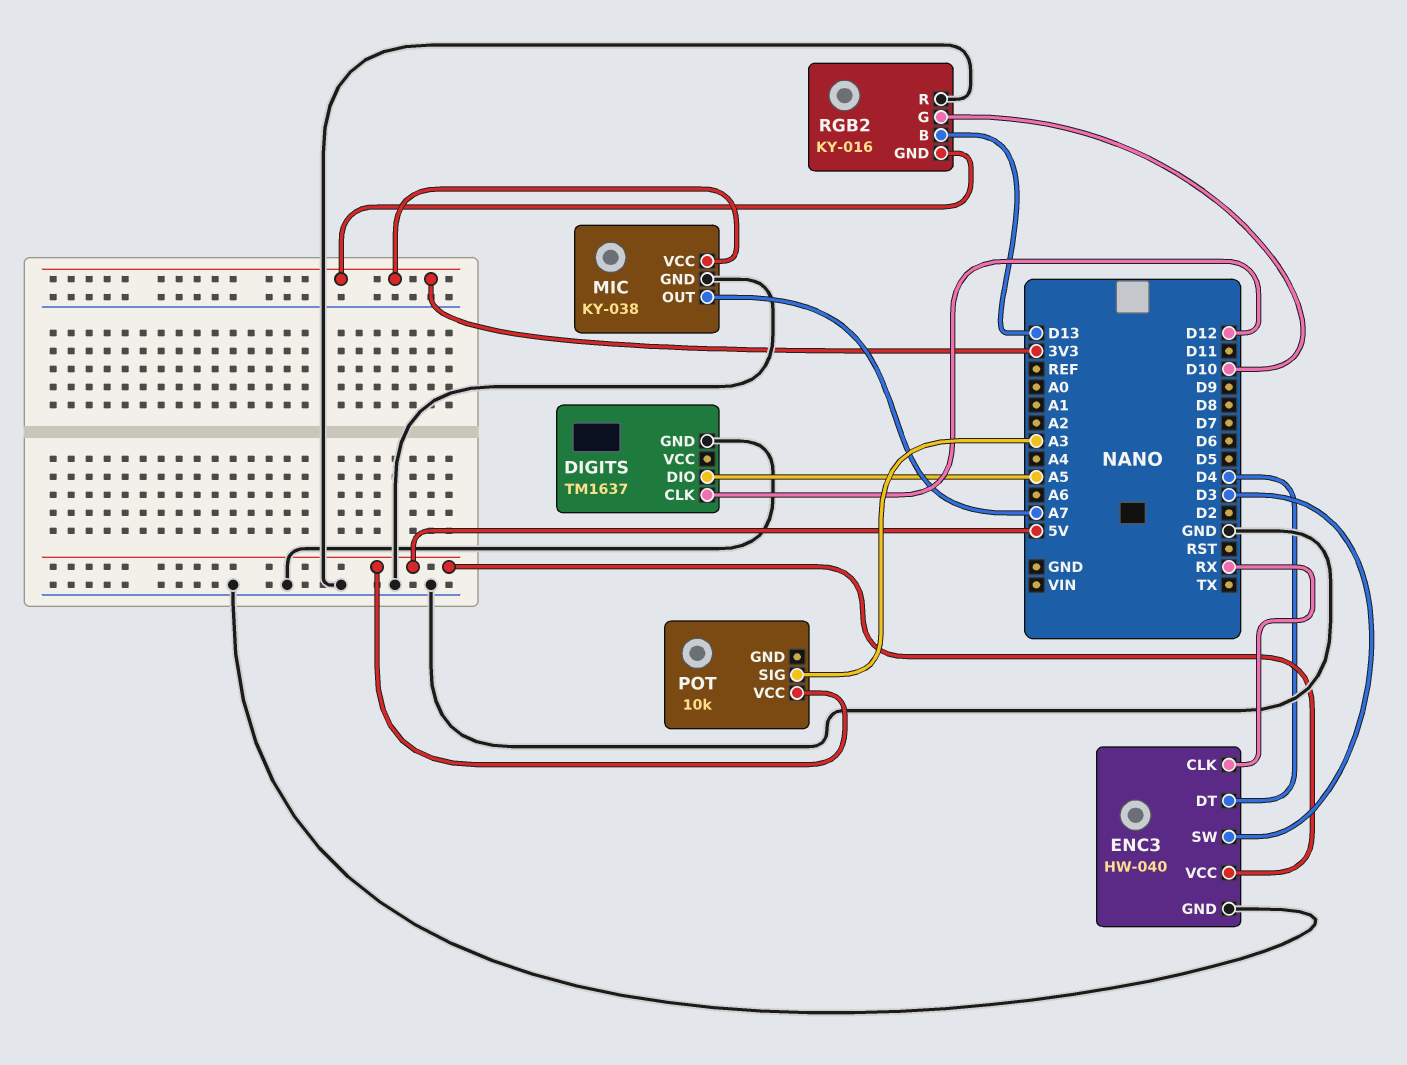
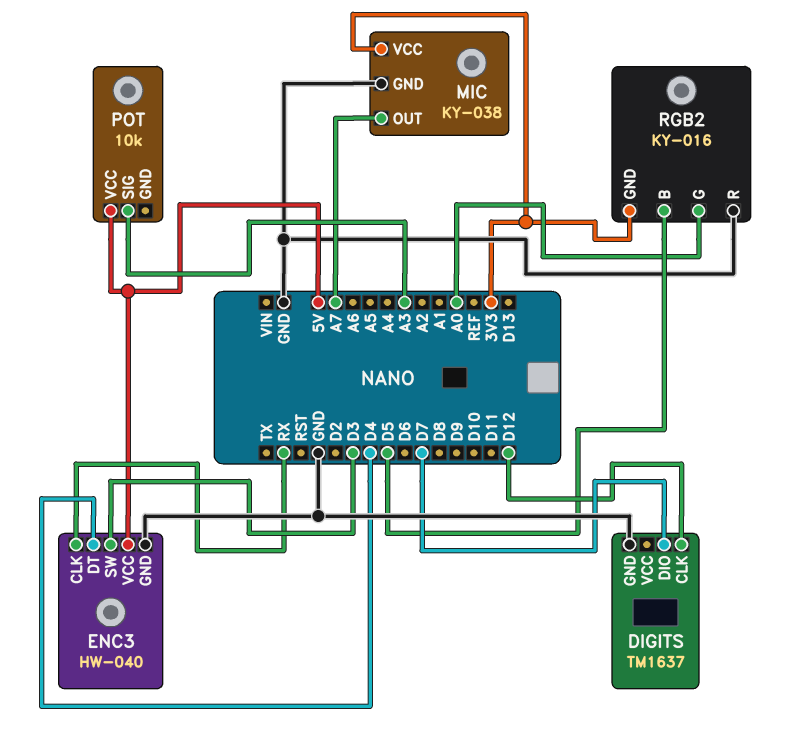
DIGITS pin DIO: A5 -> D7
RGB2 pin B: D13 -> D5
RGB2 pin G: D10 -> A0

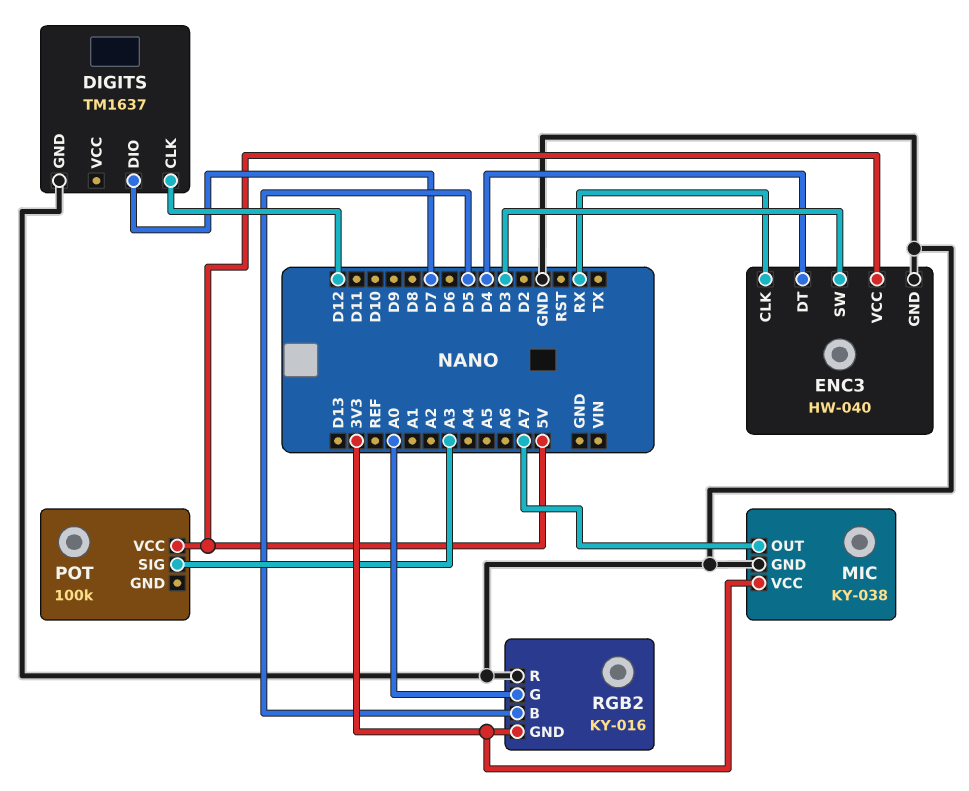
POT: 10k -> 100k

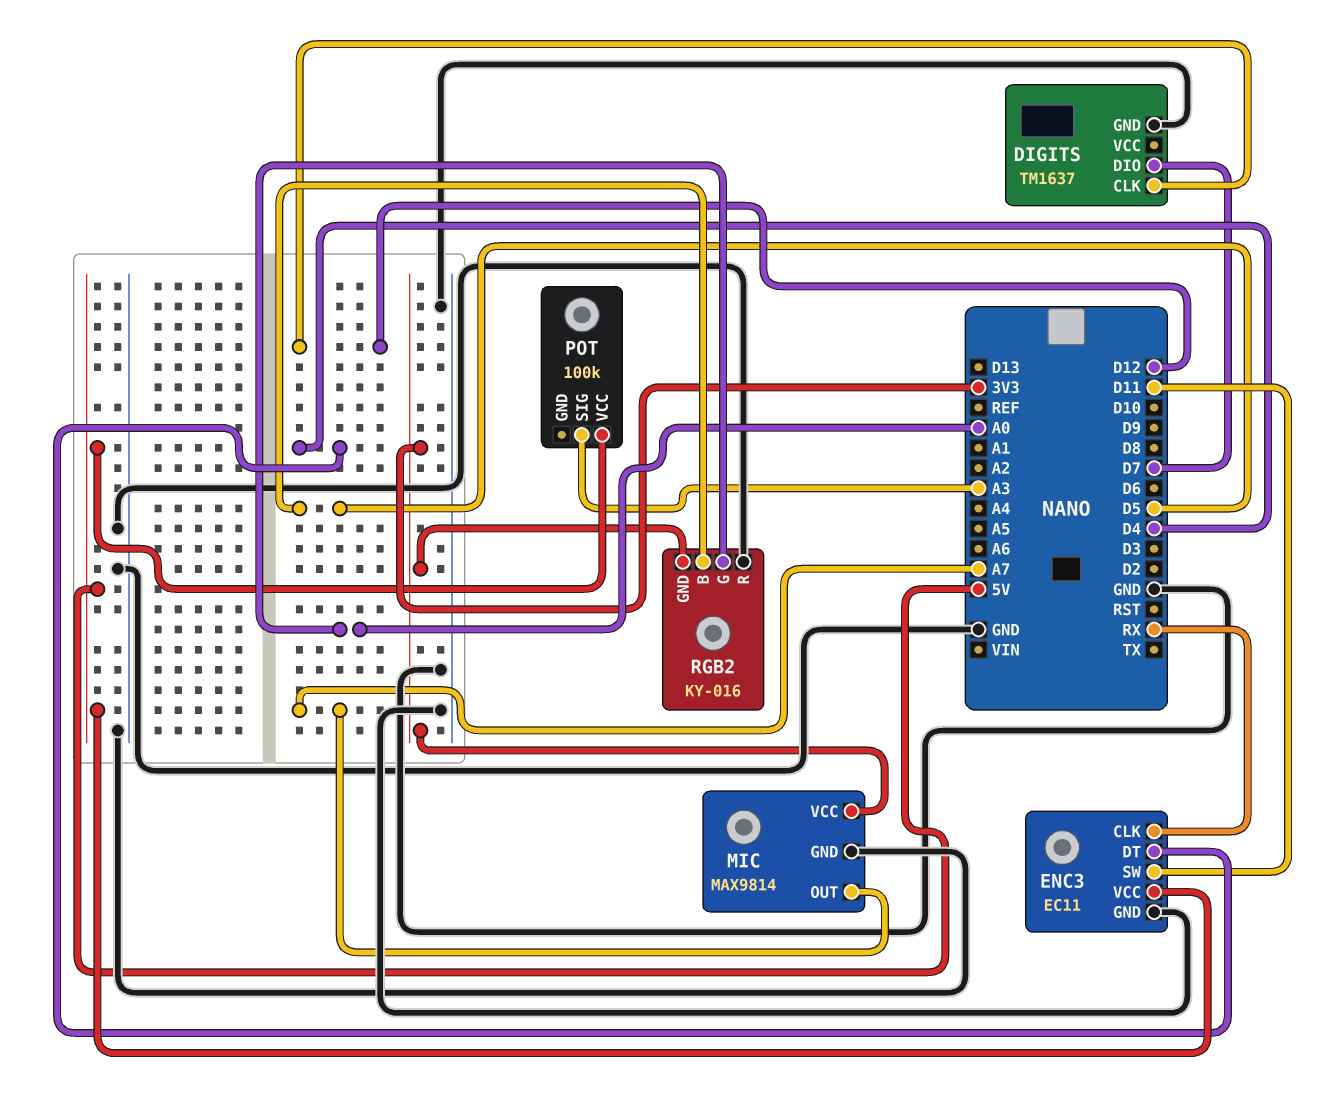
ENC3: HW-040 -> EC11
ENC3 pin SW: D3 -> D11
MIC: KY-038 -> MAX9814

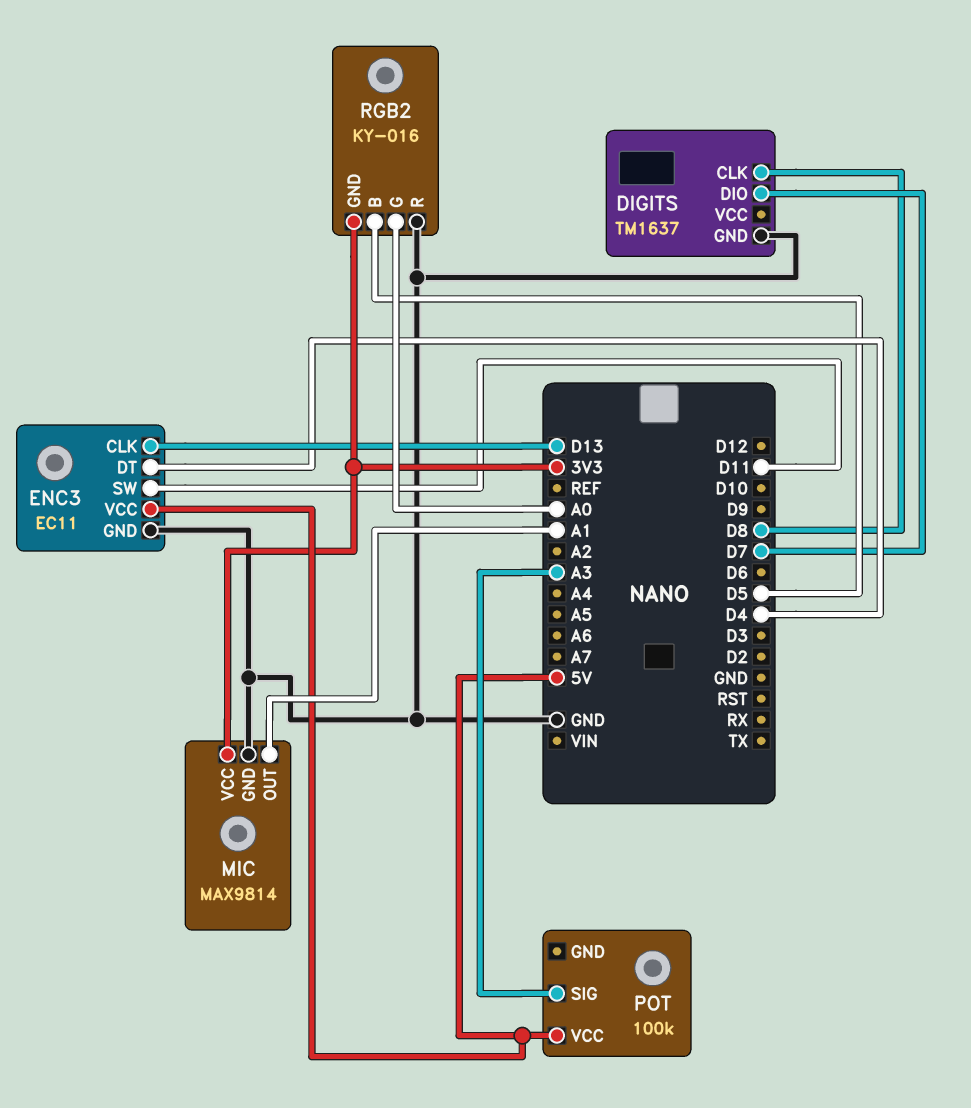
DIGITS pin CLK: D12 -> D8
ENC3 pin CLK: RX -> D13
MIC pin OUT: A7 -> A1

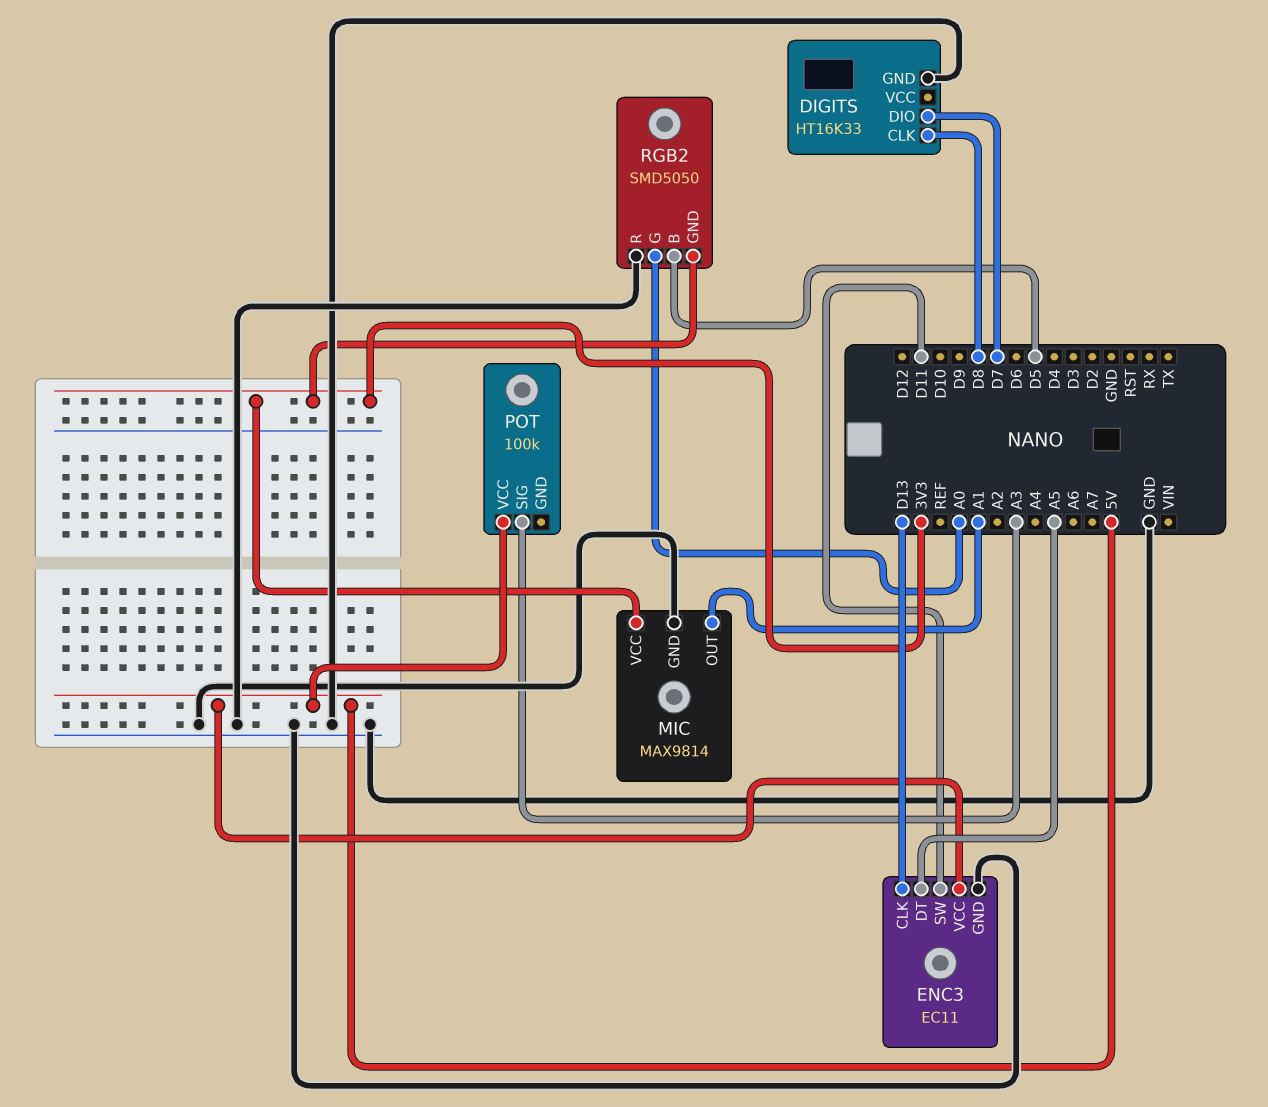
DIGITS: TM1637 -> HT16K33
ENC3 pin DT: D4 -> A5
RGB2: KY-016 -> SMD5050

